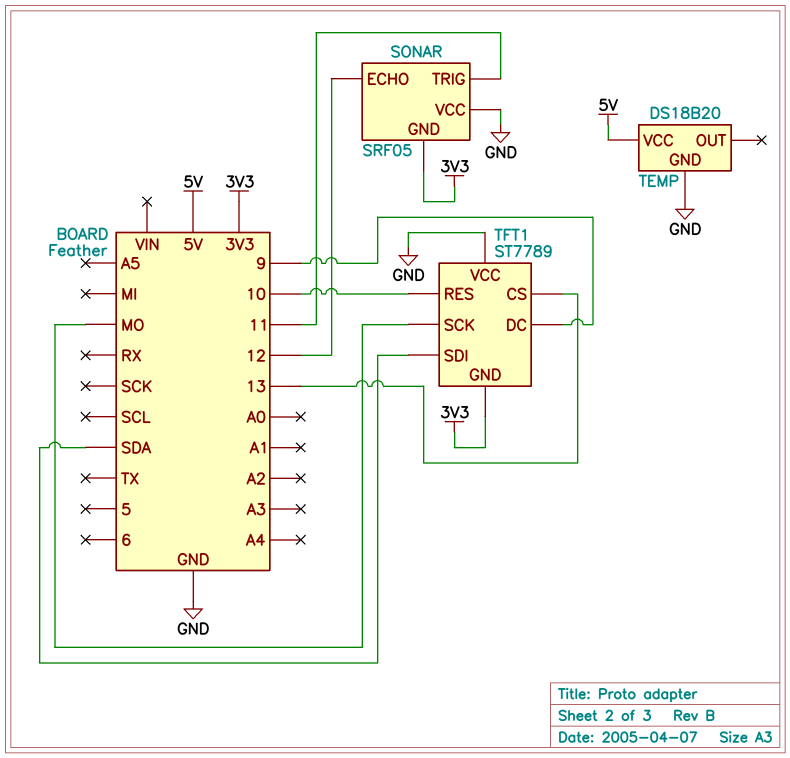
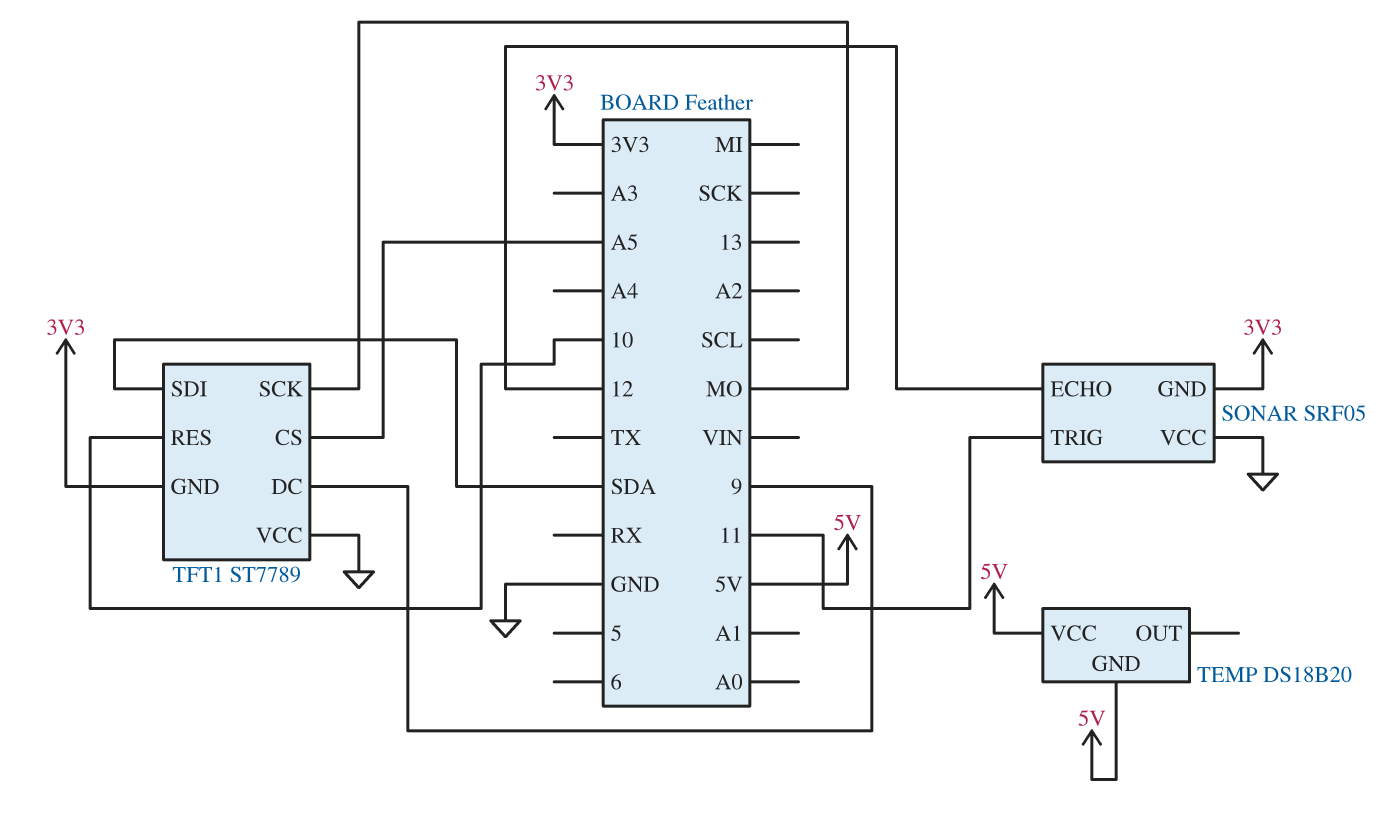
TEMP pin GND: GND -> 5V
TFT1 pin CS: 13 -> A5

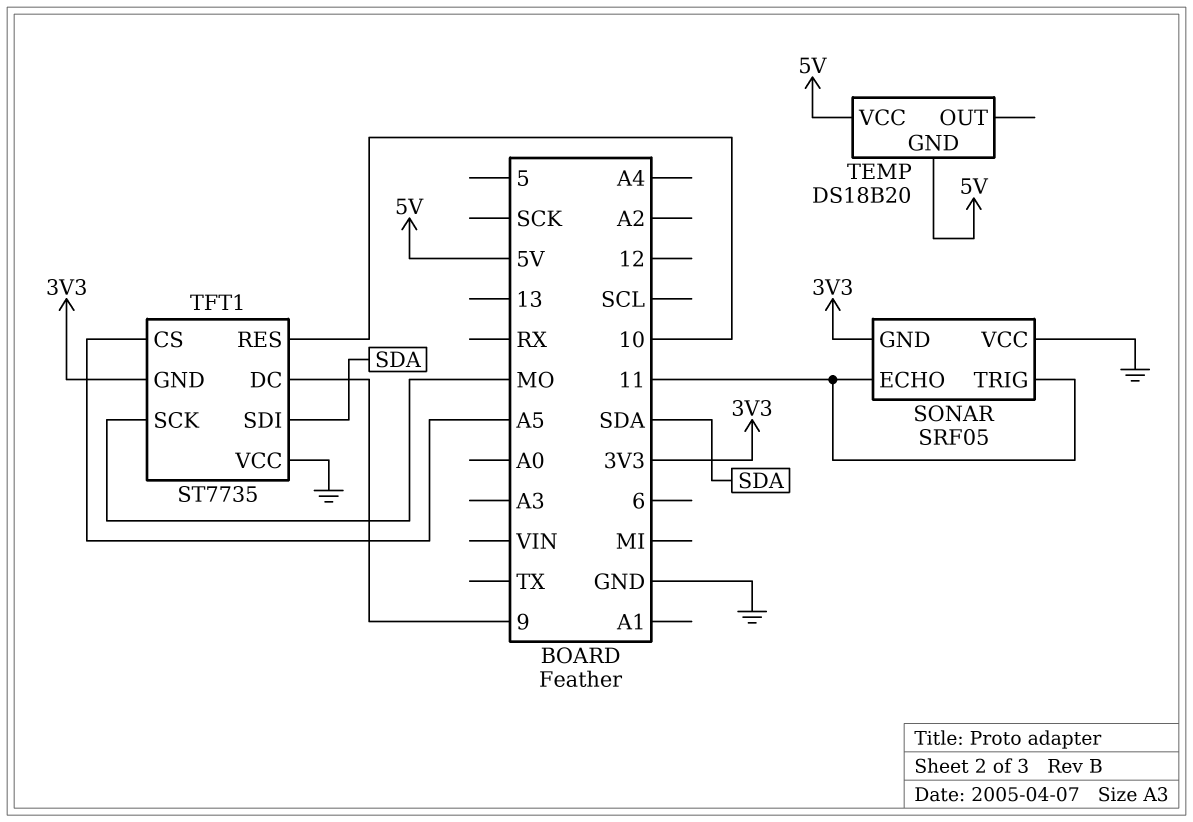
SONAR pin ECHO: 12 -> 11
TFT1: ST7789 -> ST7735

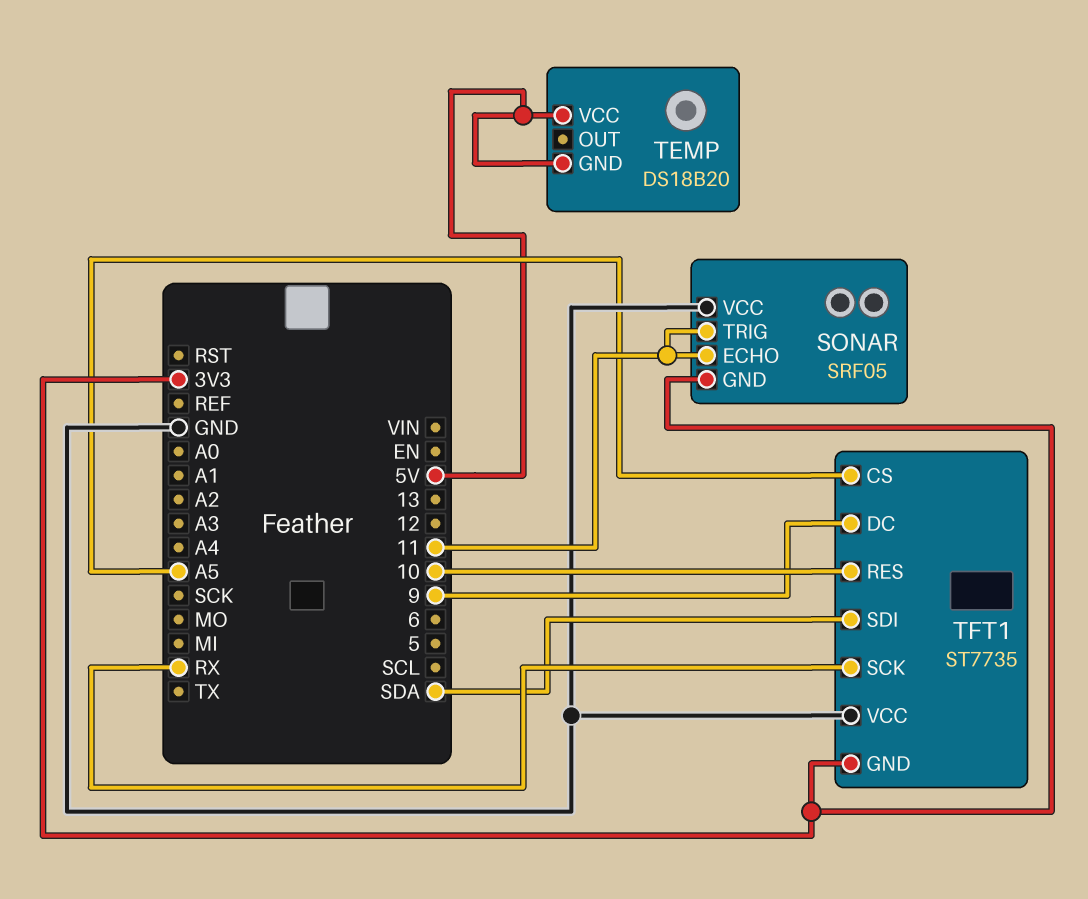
TFT1 pin SCK: MO -> RX

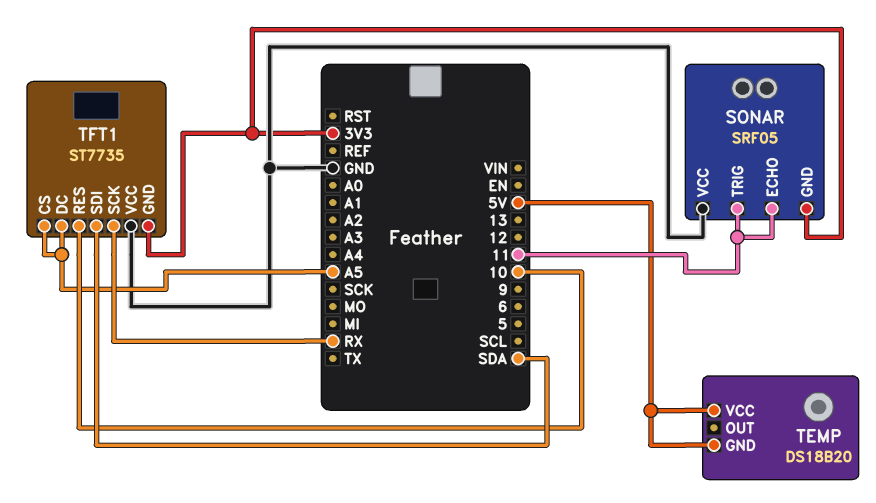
TFT1 pin DC: 9 -> A5

